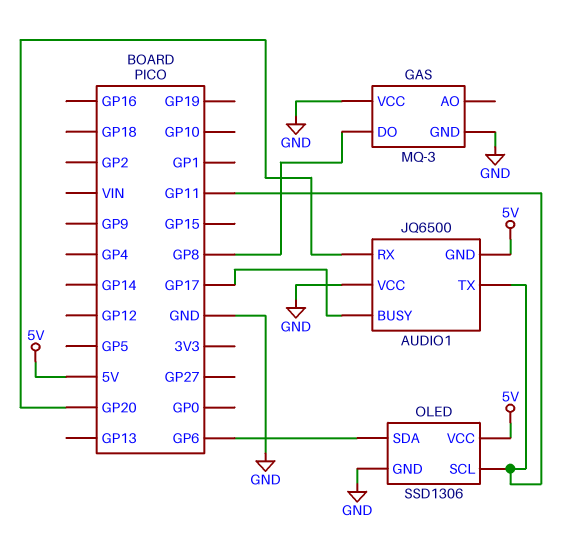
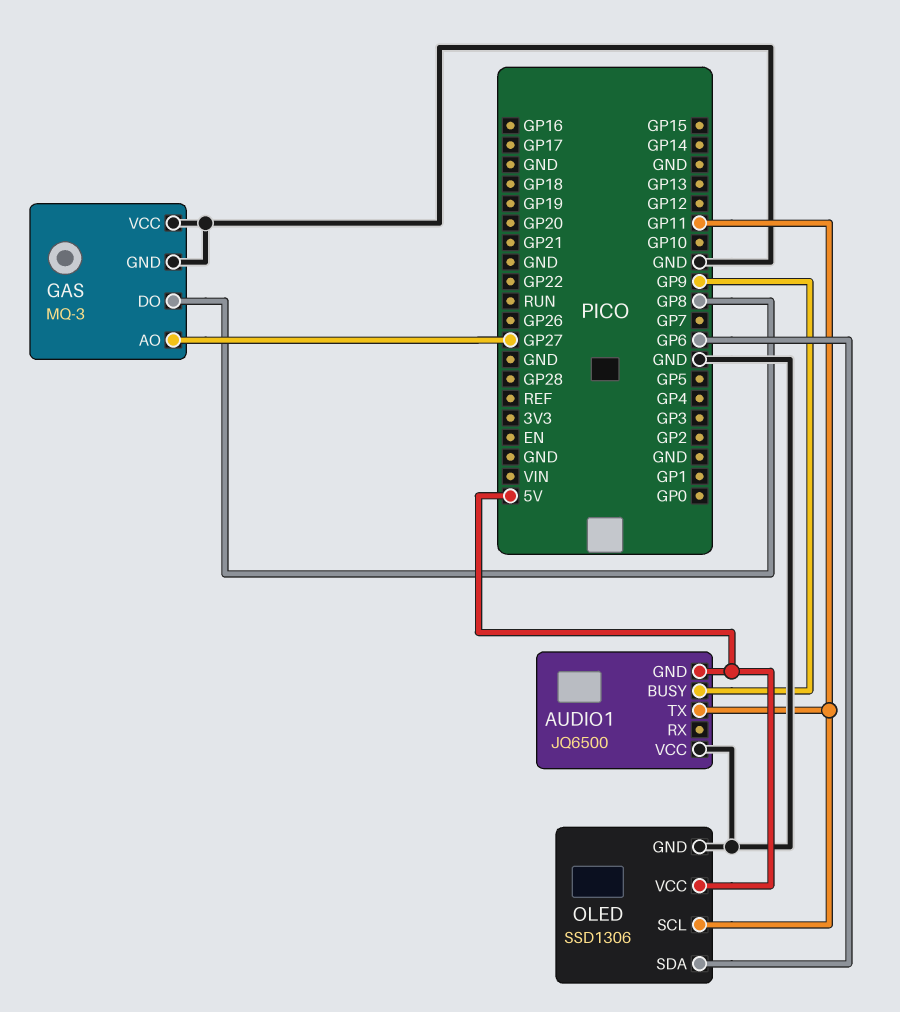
AUDIO1 pin BUSY: GP17 -> GP9
AUDIO1 pin RX: GP20 -> none
GAS pin AO: none -> GP27

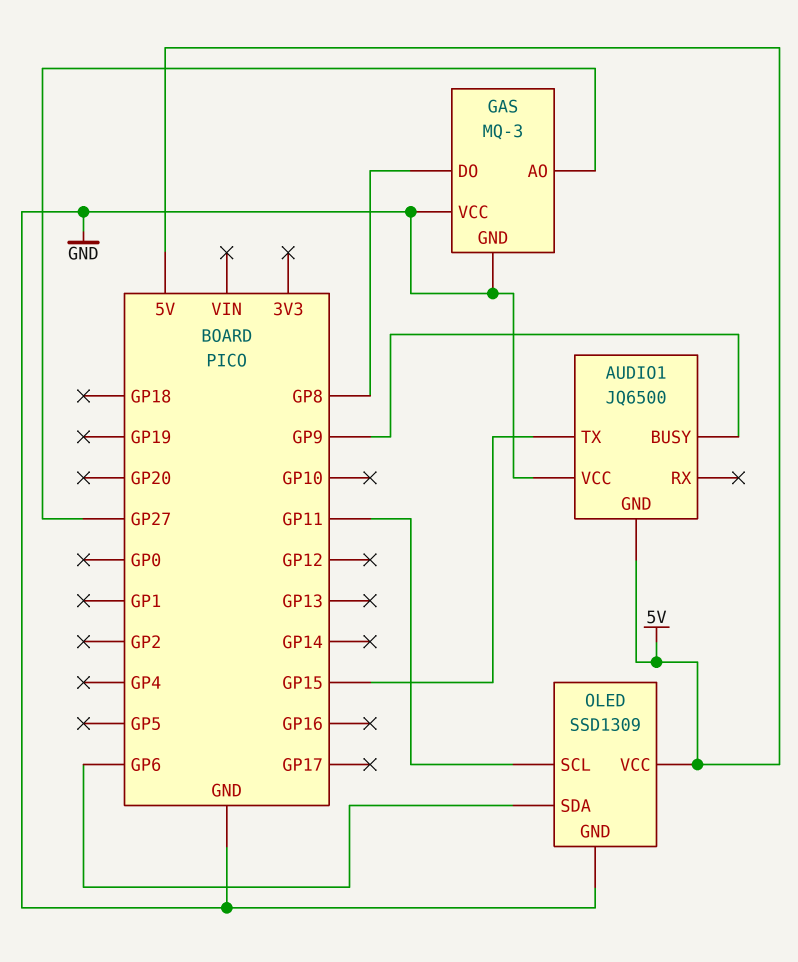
AUDIO1 pin TX: GP11 -> GP15
OLED: SSD1306 -> SSD1309

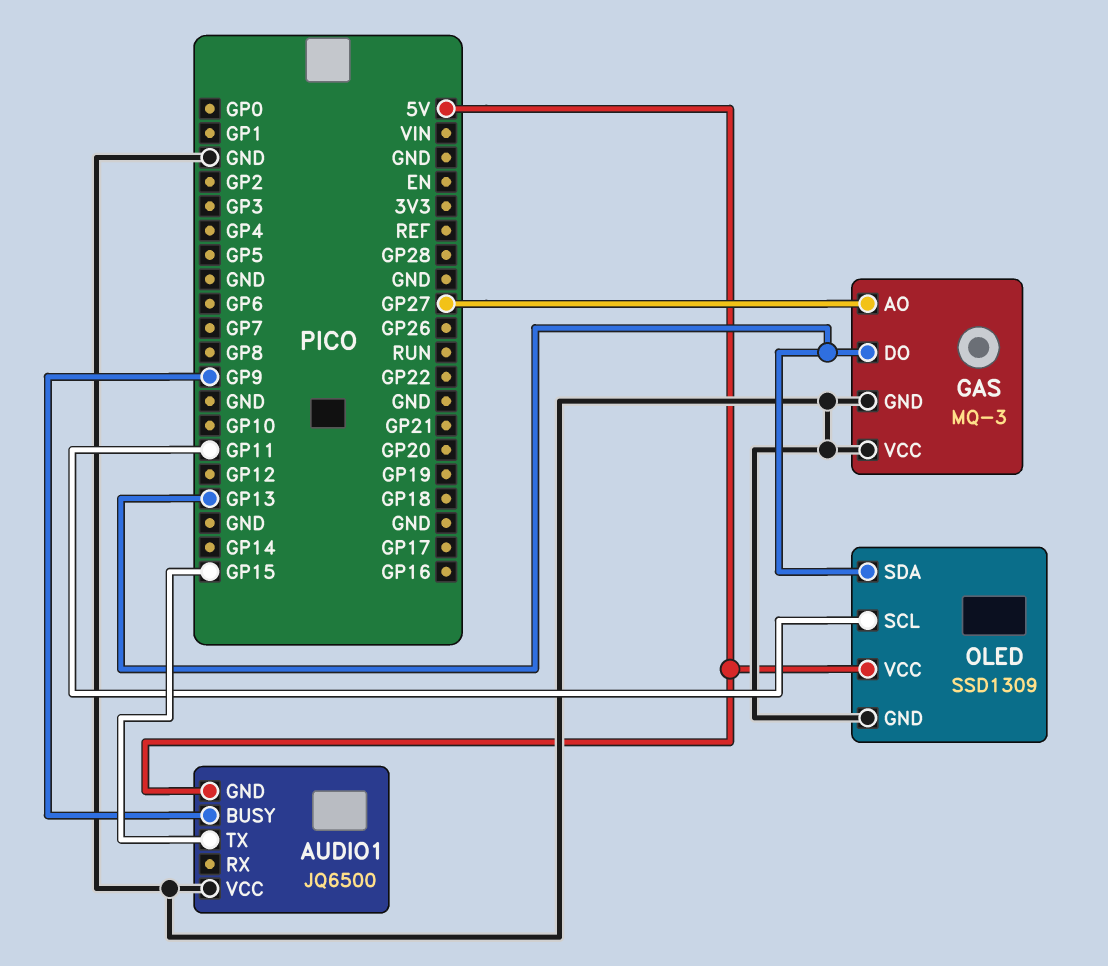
GAS pin DO: GP8 -> GP13
OLED pin SDA: GP6 -> GP13

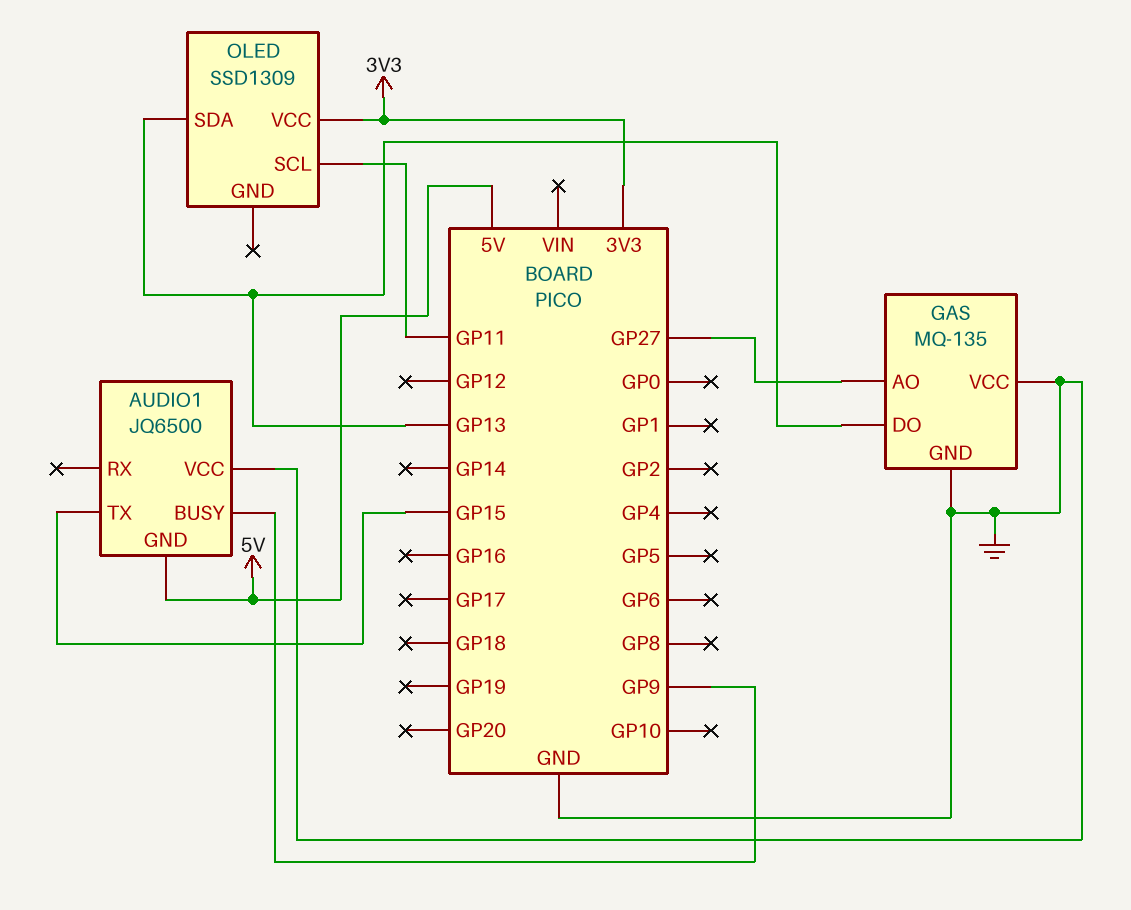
GAS: MQ-3 -> MQ-135
OLED pin GND: GND -> none
OLED pin VCC: 5V -> 3V3

